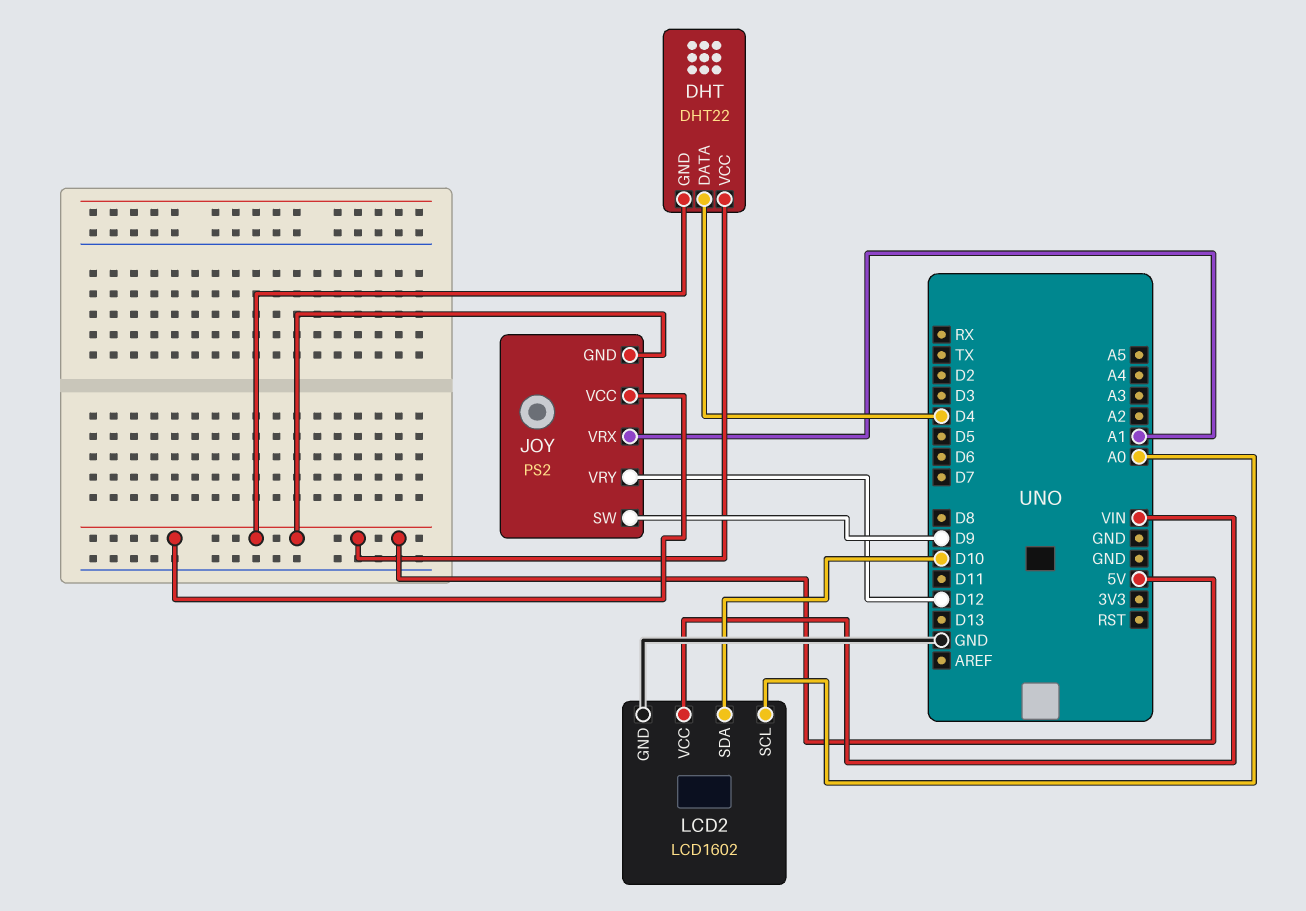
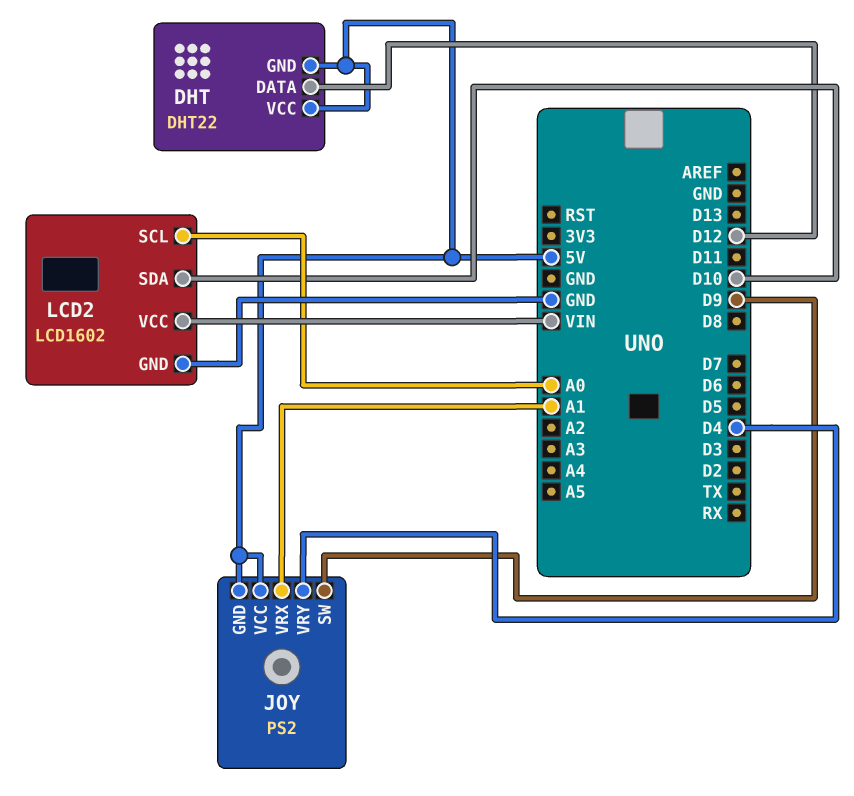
DHT pin DATA: D4 -> D12
JOY pin VRY: D12 -> D4

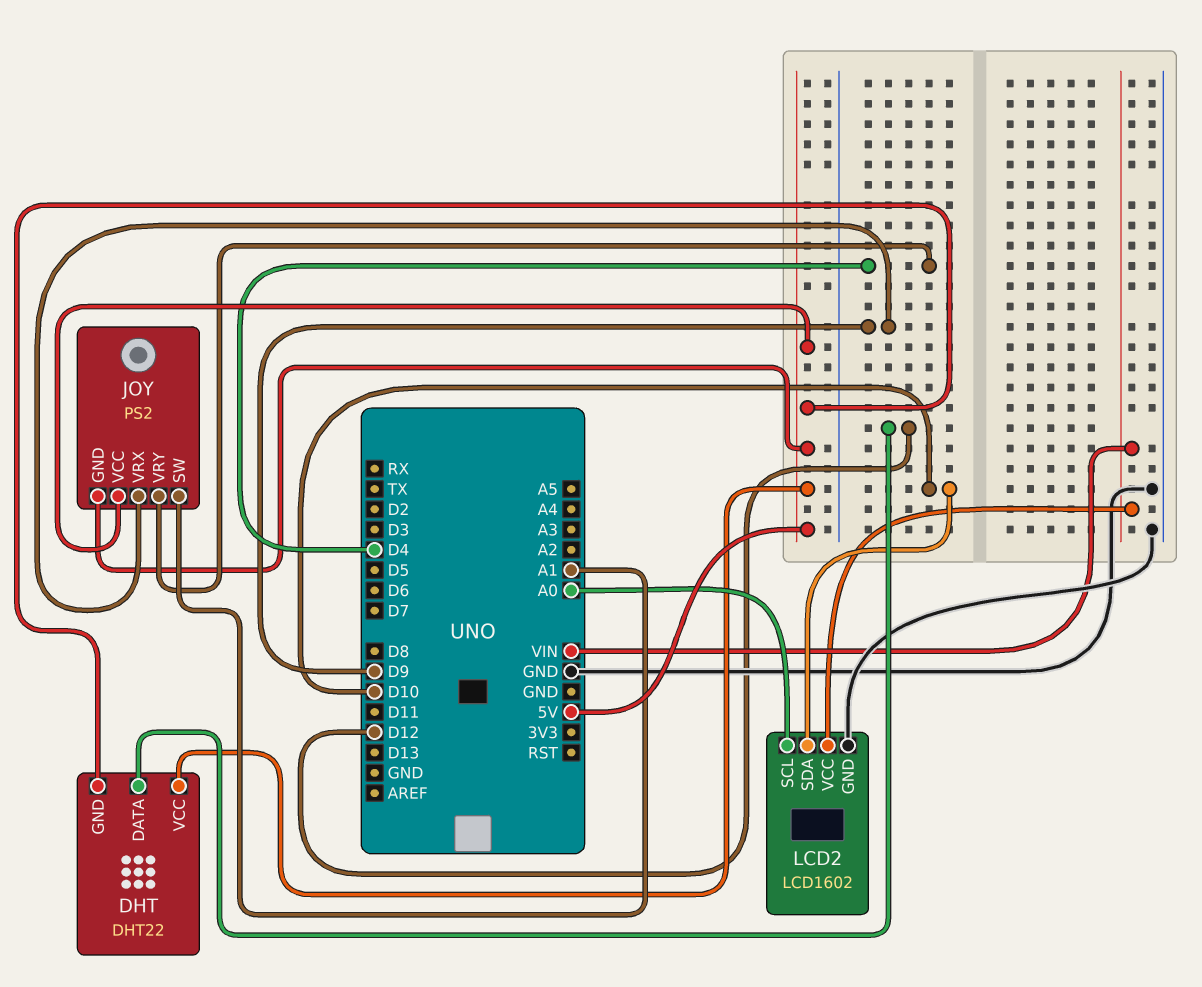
JOY pin SW: D9 -> A1
JOY pin VRX: A1 -> D9

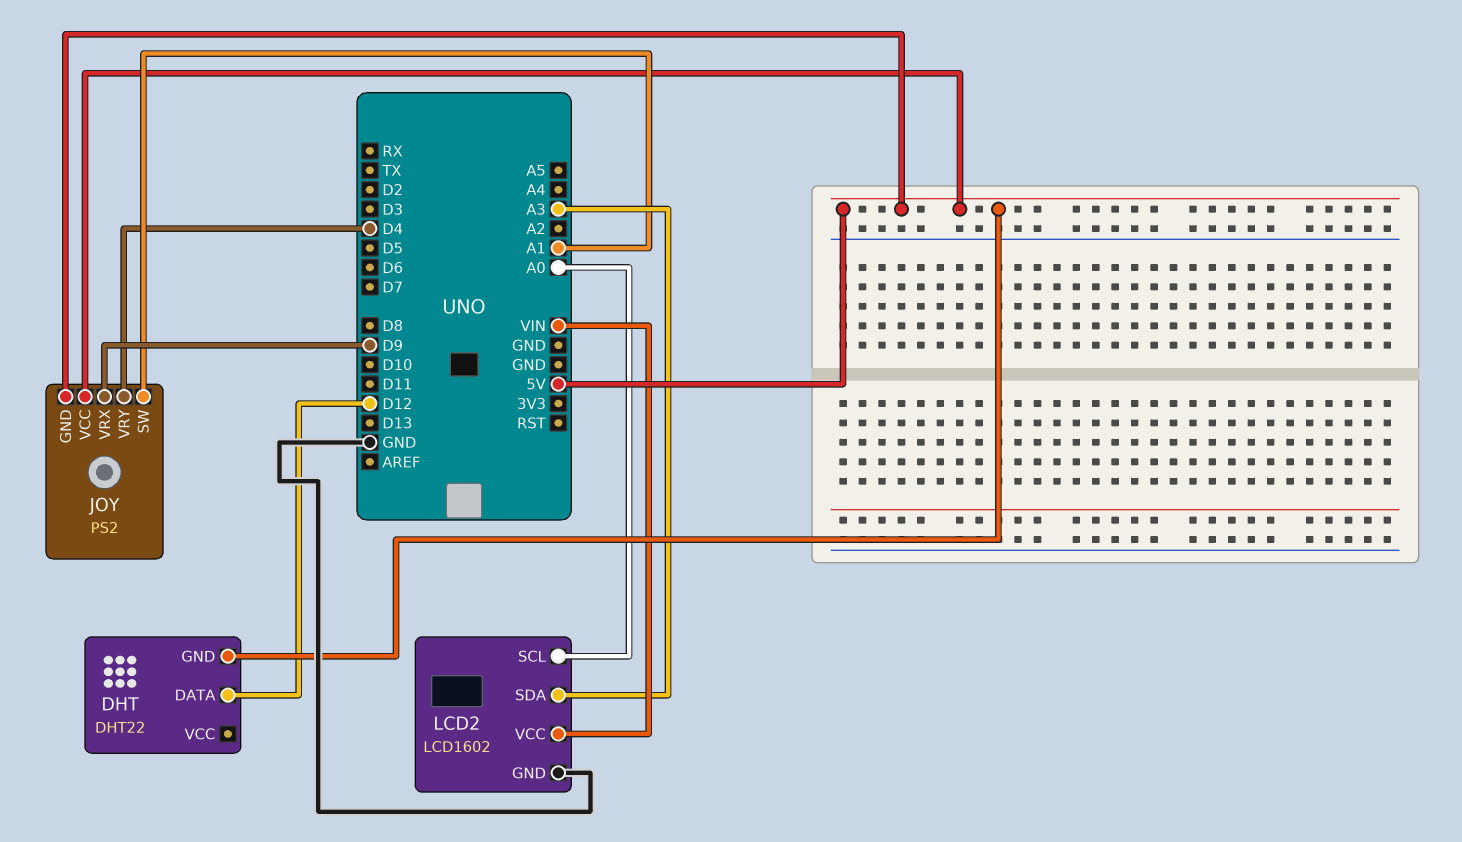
DHT pin VCC: 5V -> none
LCD2 pin SDA: D10 -> A3

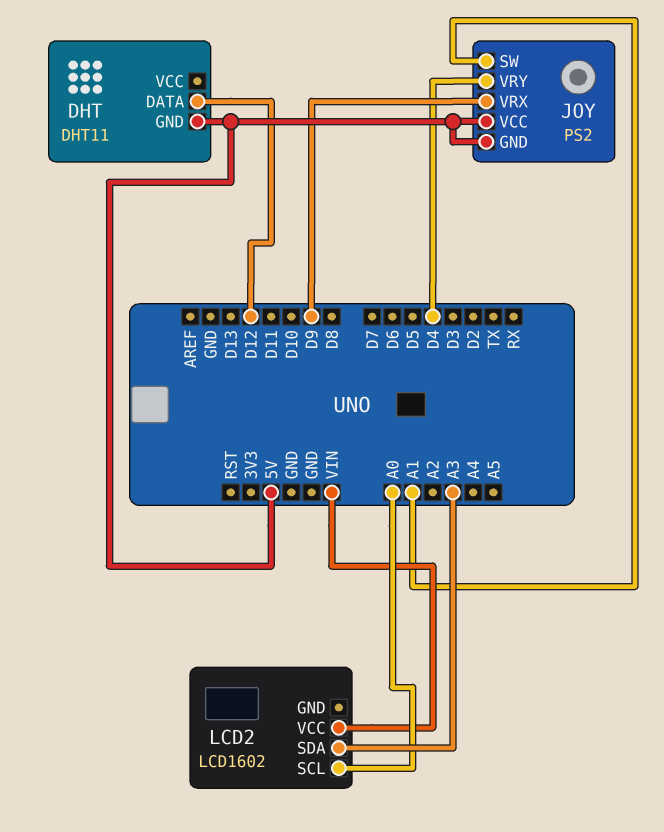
DHT: DHT22 -> DHT11
LCD2 pin GND: GND -> none

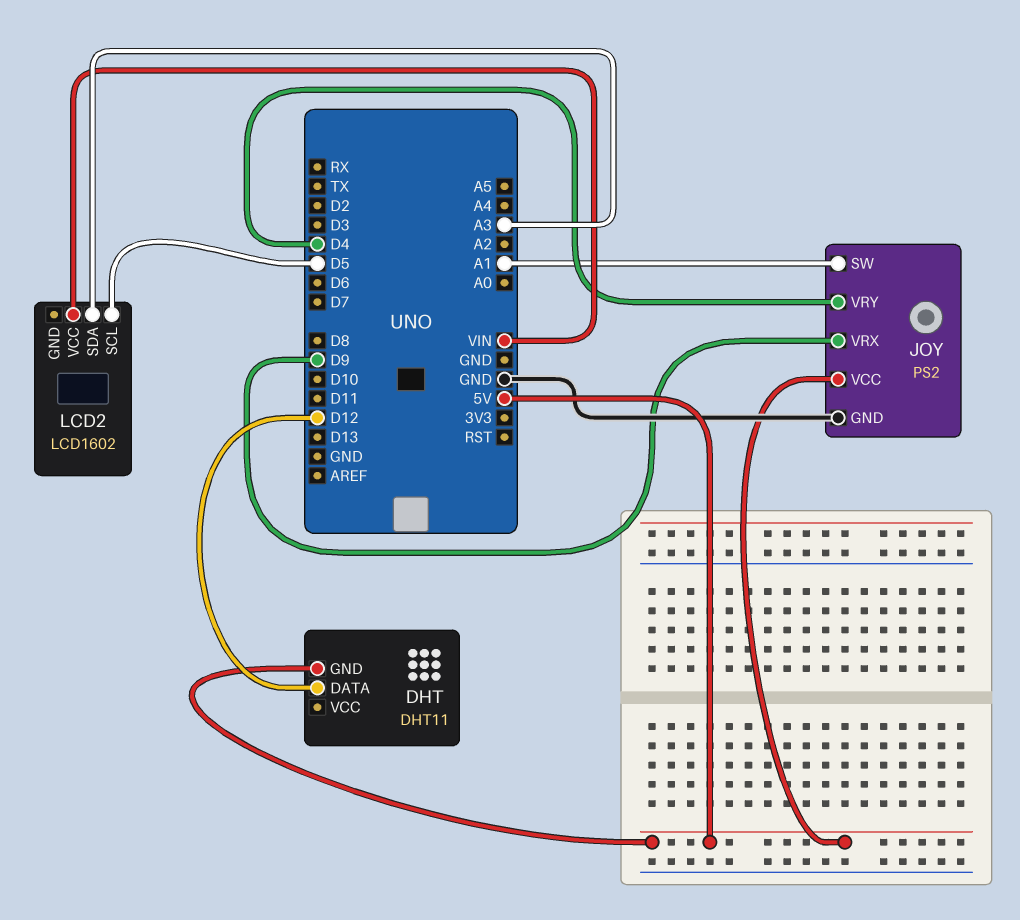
JOY pin GND: 5V -> GND
LCD2 pin SCL: A0 -> D5

